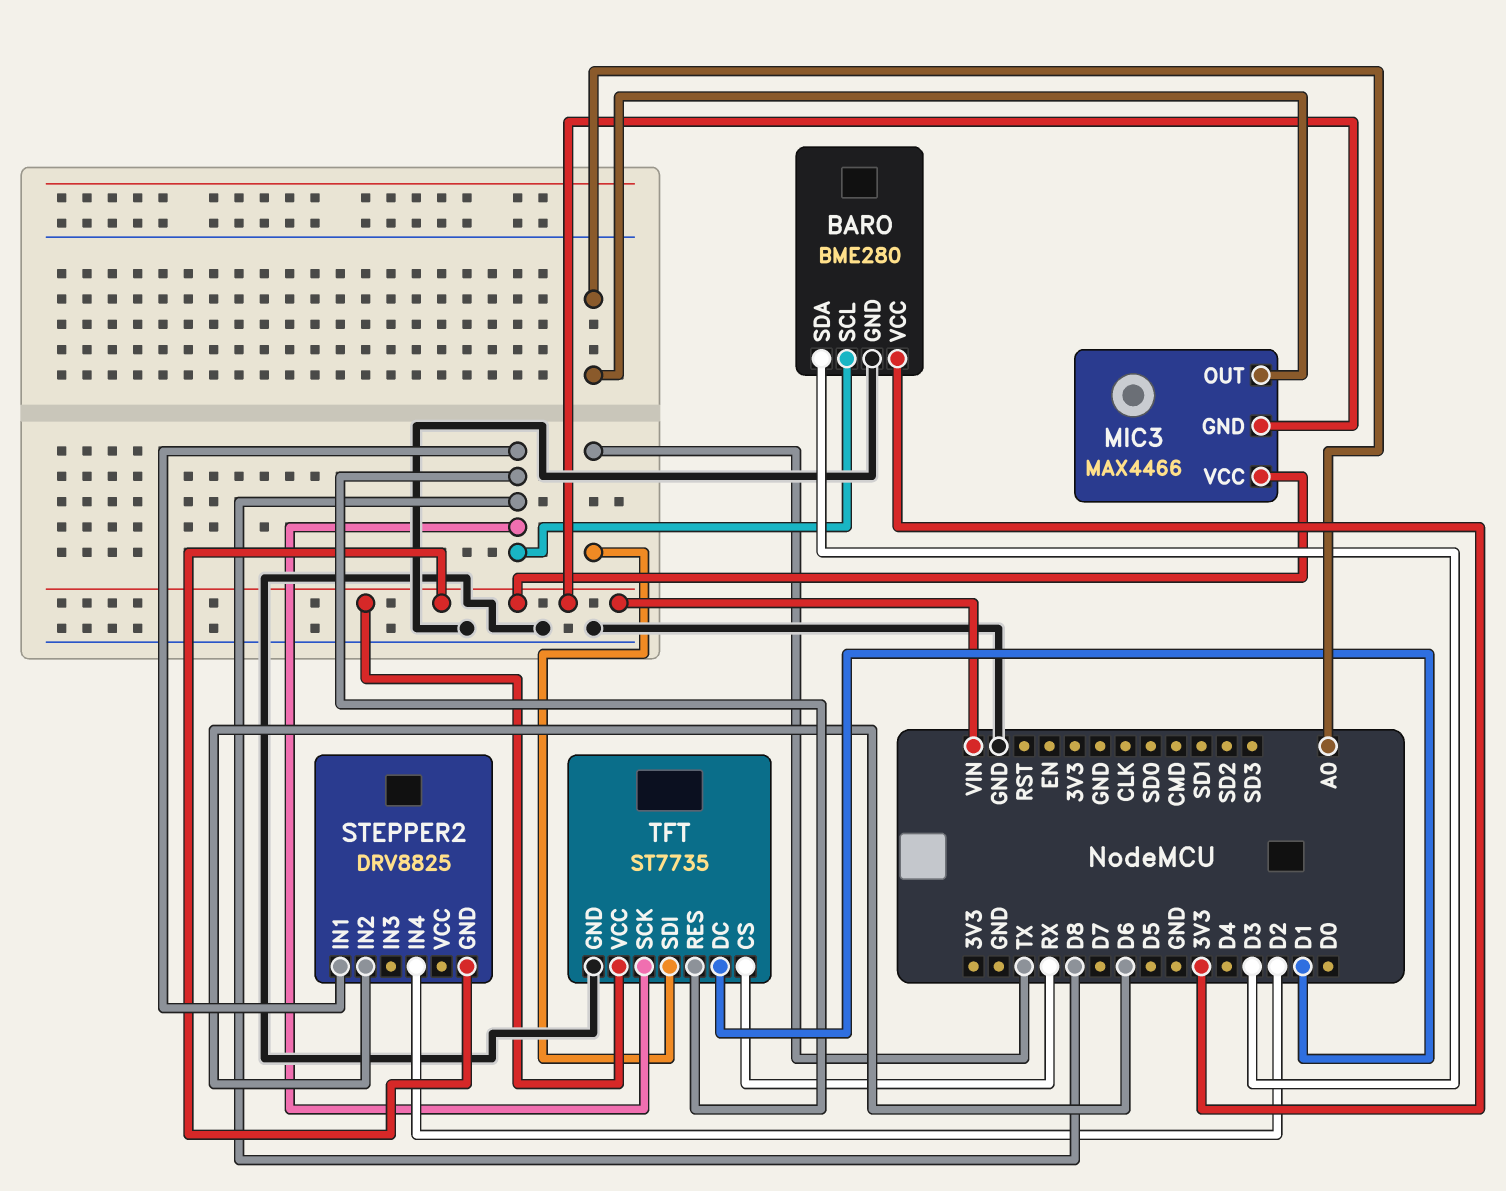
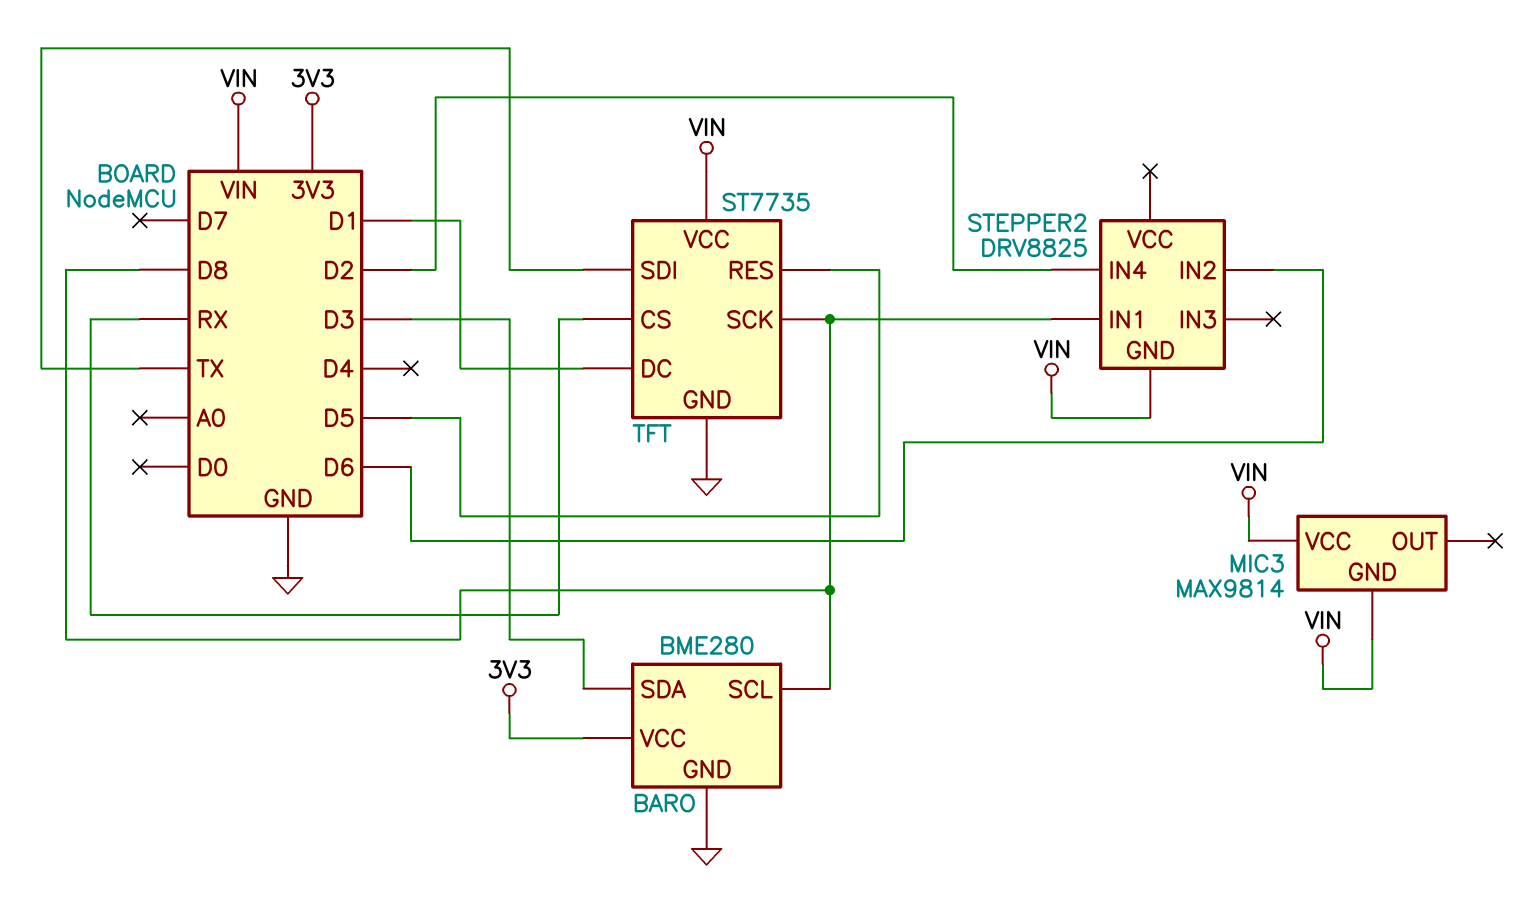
MIC3: MAX4466 -> MAX9814
MIC3 pin OUT: A0 -> none
TFT pin RES: D8 -> D5

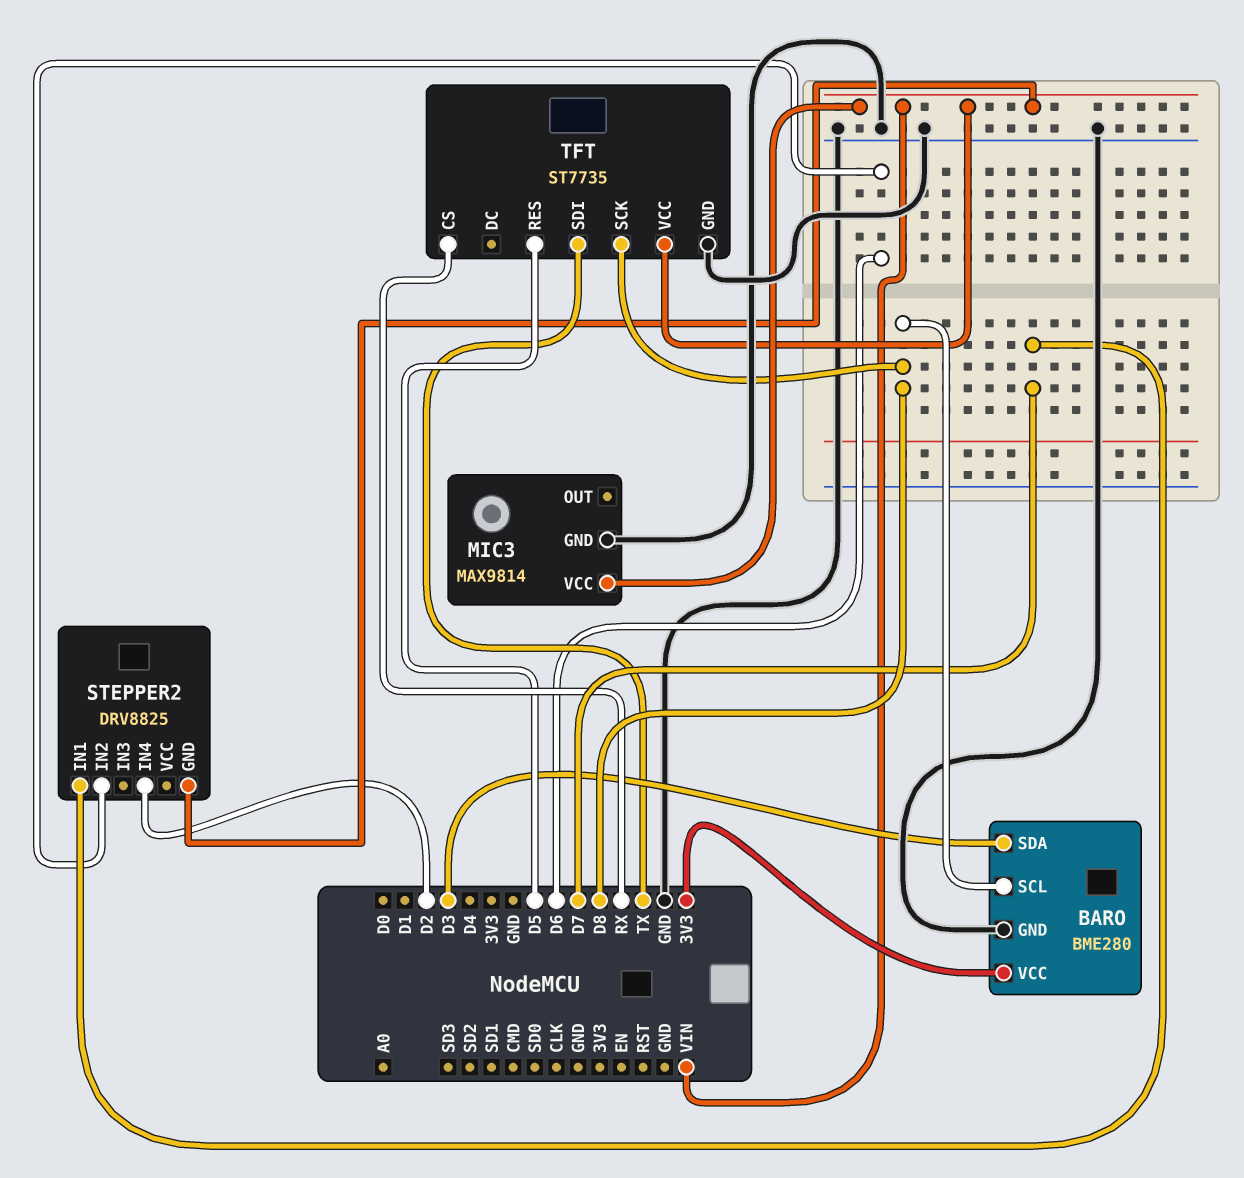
MIC3 pin GND: VIN -> GND
STEPPER2 pin IN1: D8 -> D7
TFT pin DC: D1 -> none

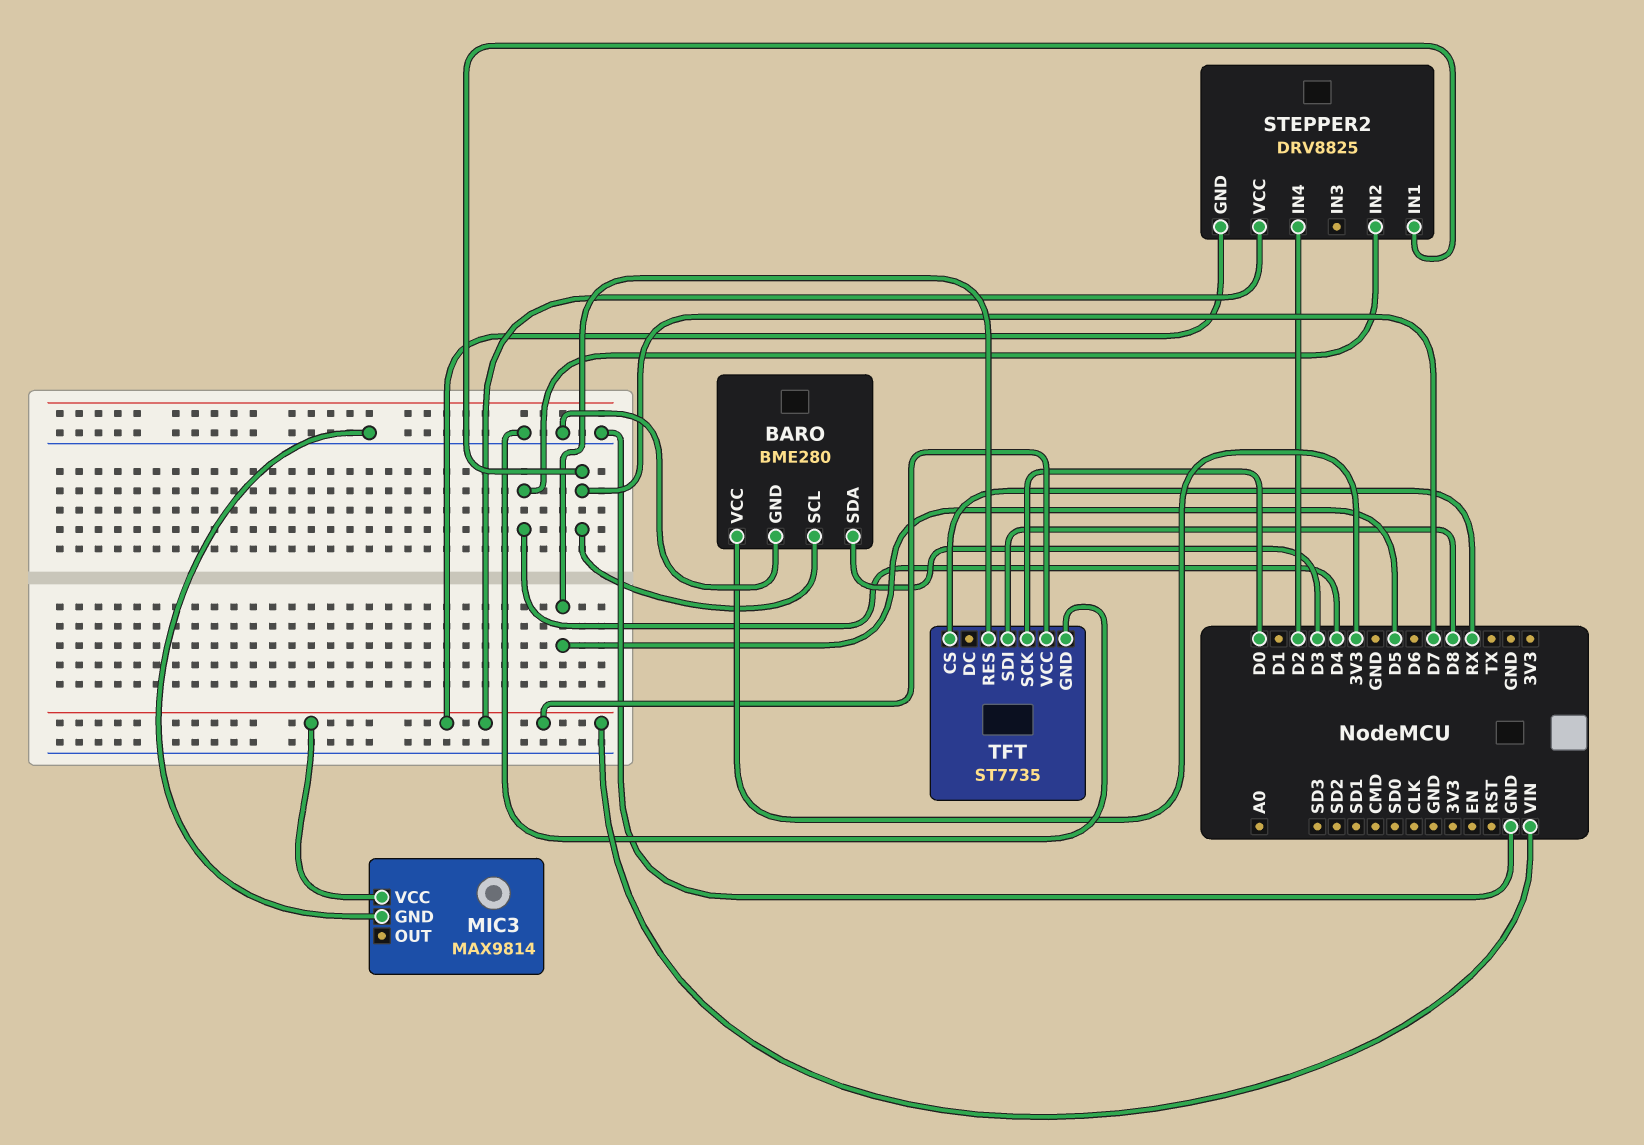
BARO pin SCL: D8 -> D7
STEPPER2 pin IN2: D6 -> D4
STEPPER2 pin VCC: none -> VIN
TFT pin SCK: D8 -> D0
TFT pin SDI: TX -> D8

